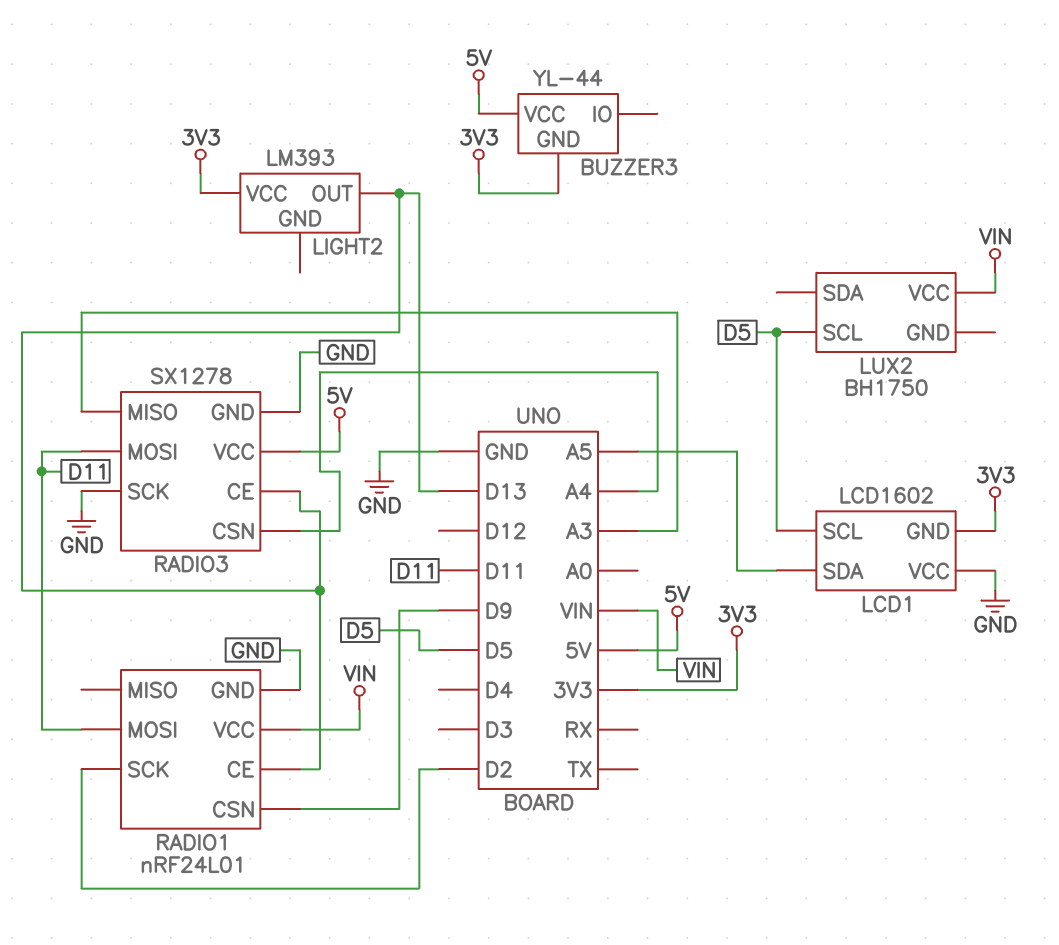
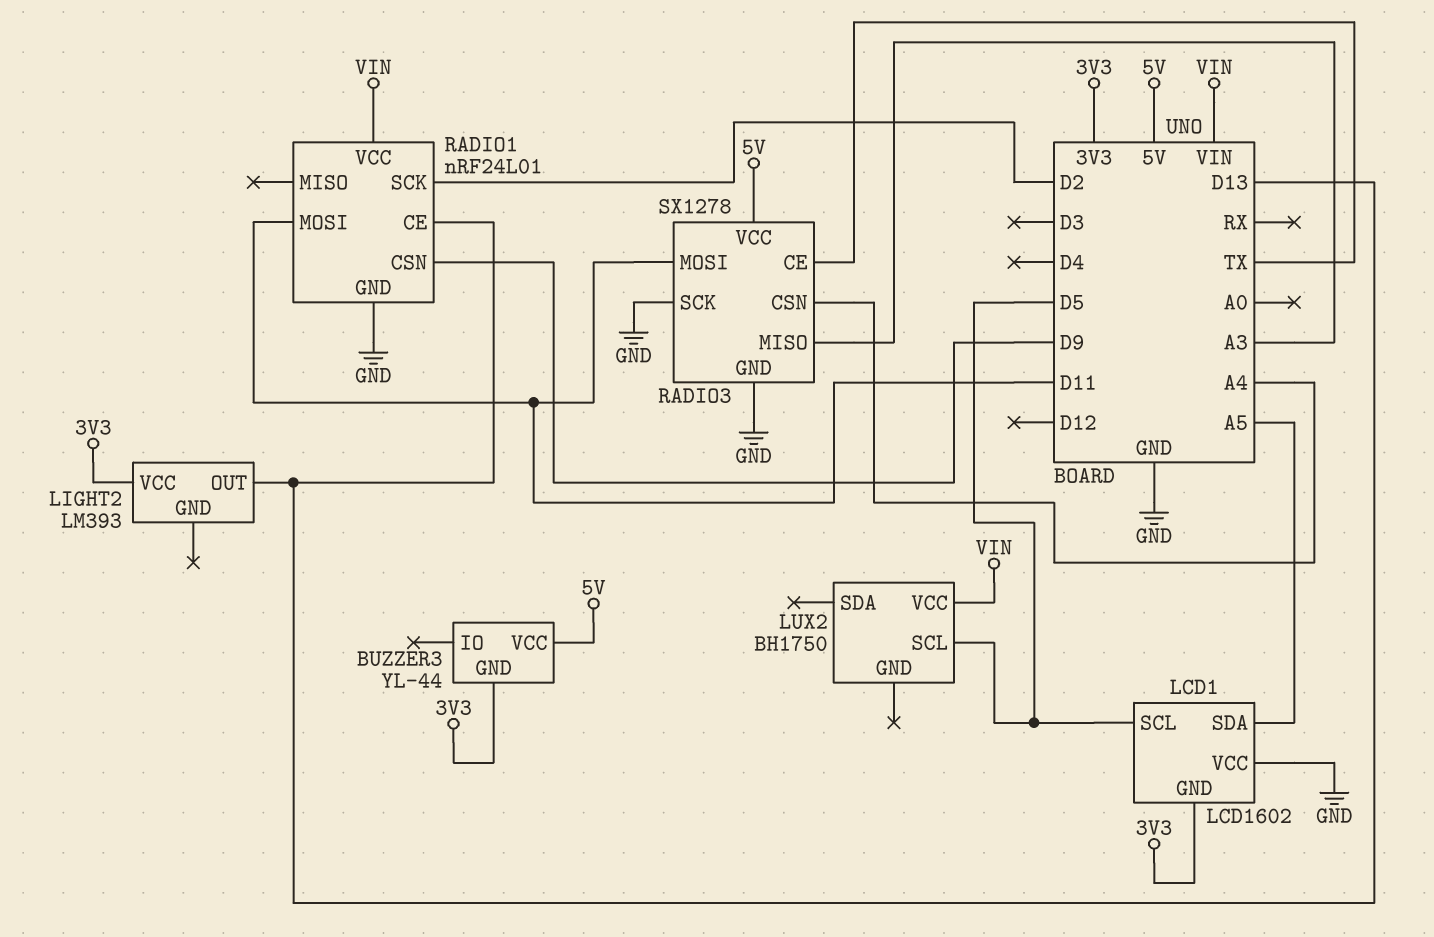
RADIO3 pin CE: D13 -> TX

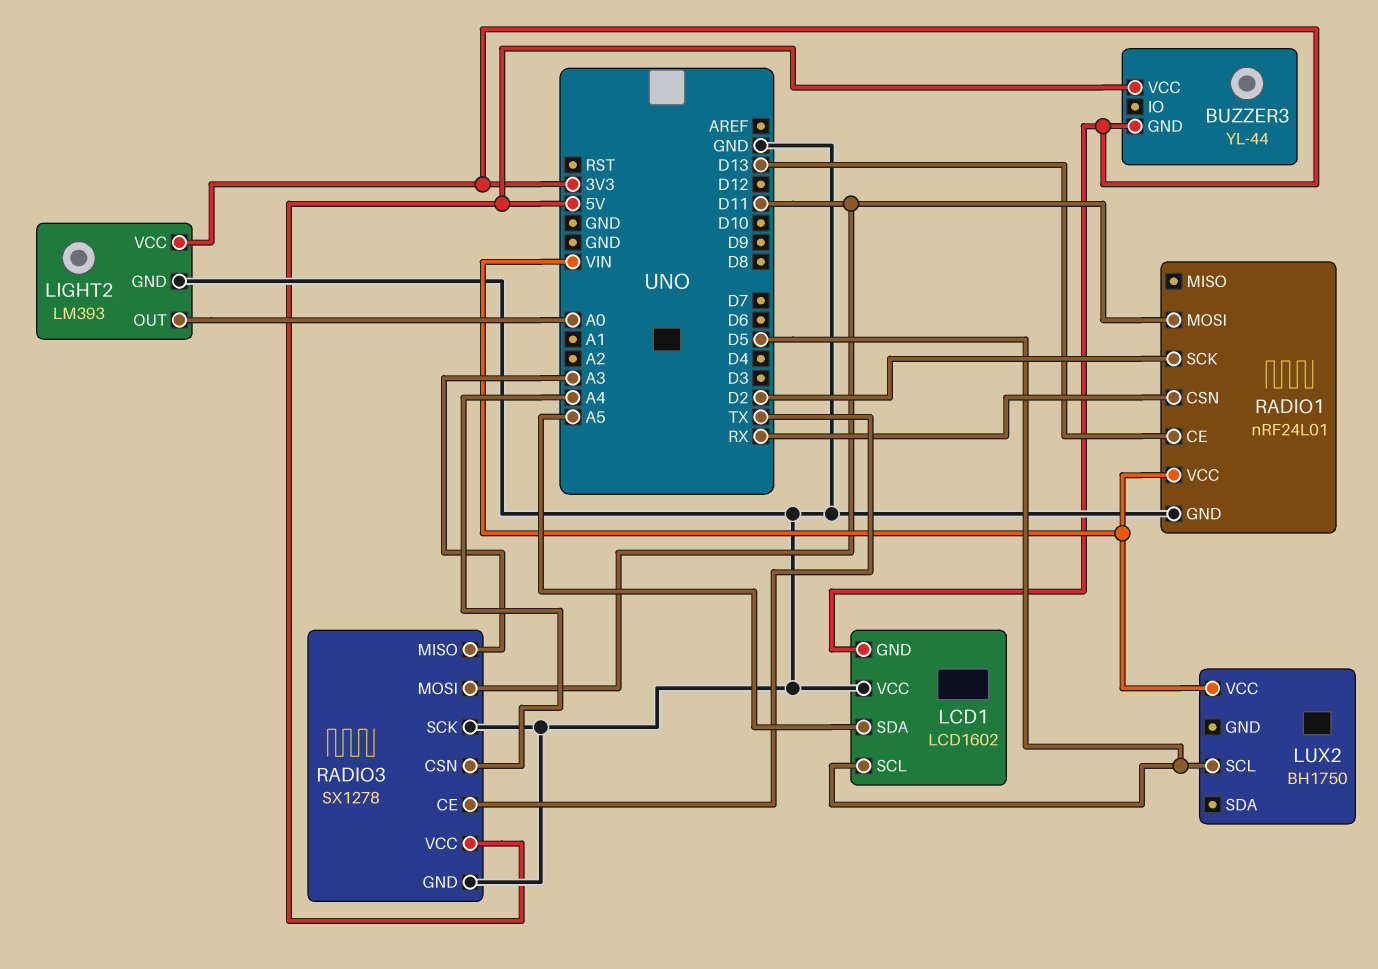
LIGHT2 pin GND: none -> GND
LIGHT2 pin OUT: D13 -> A0
RADIO1 pin CSN: D9 -> RX

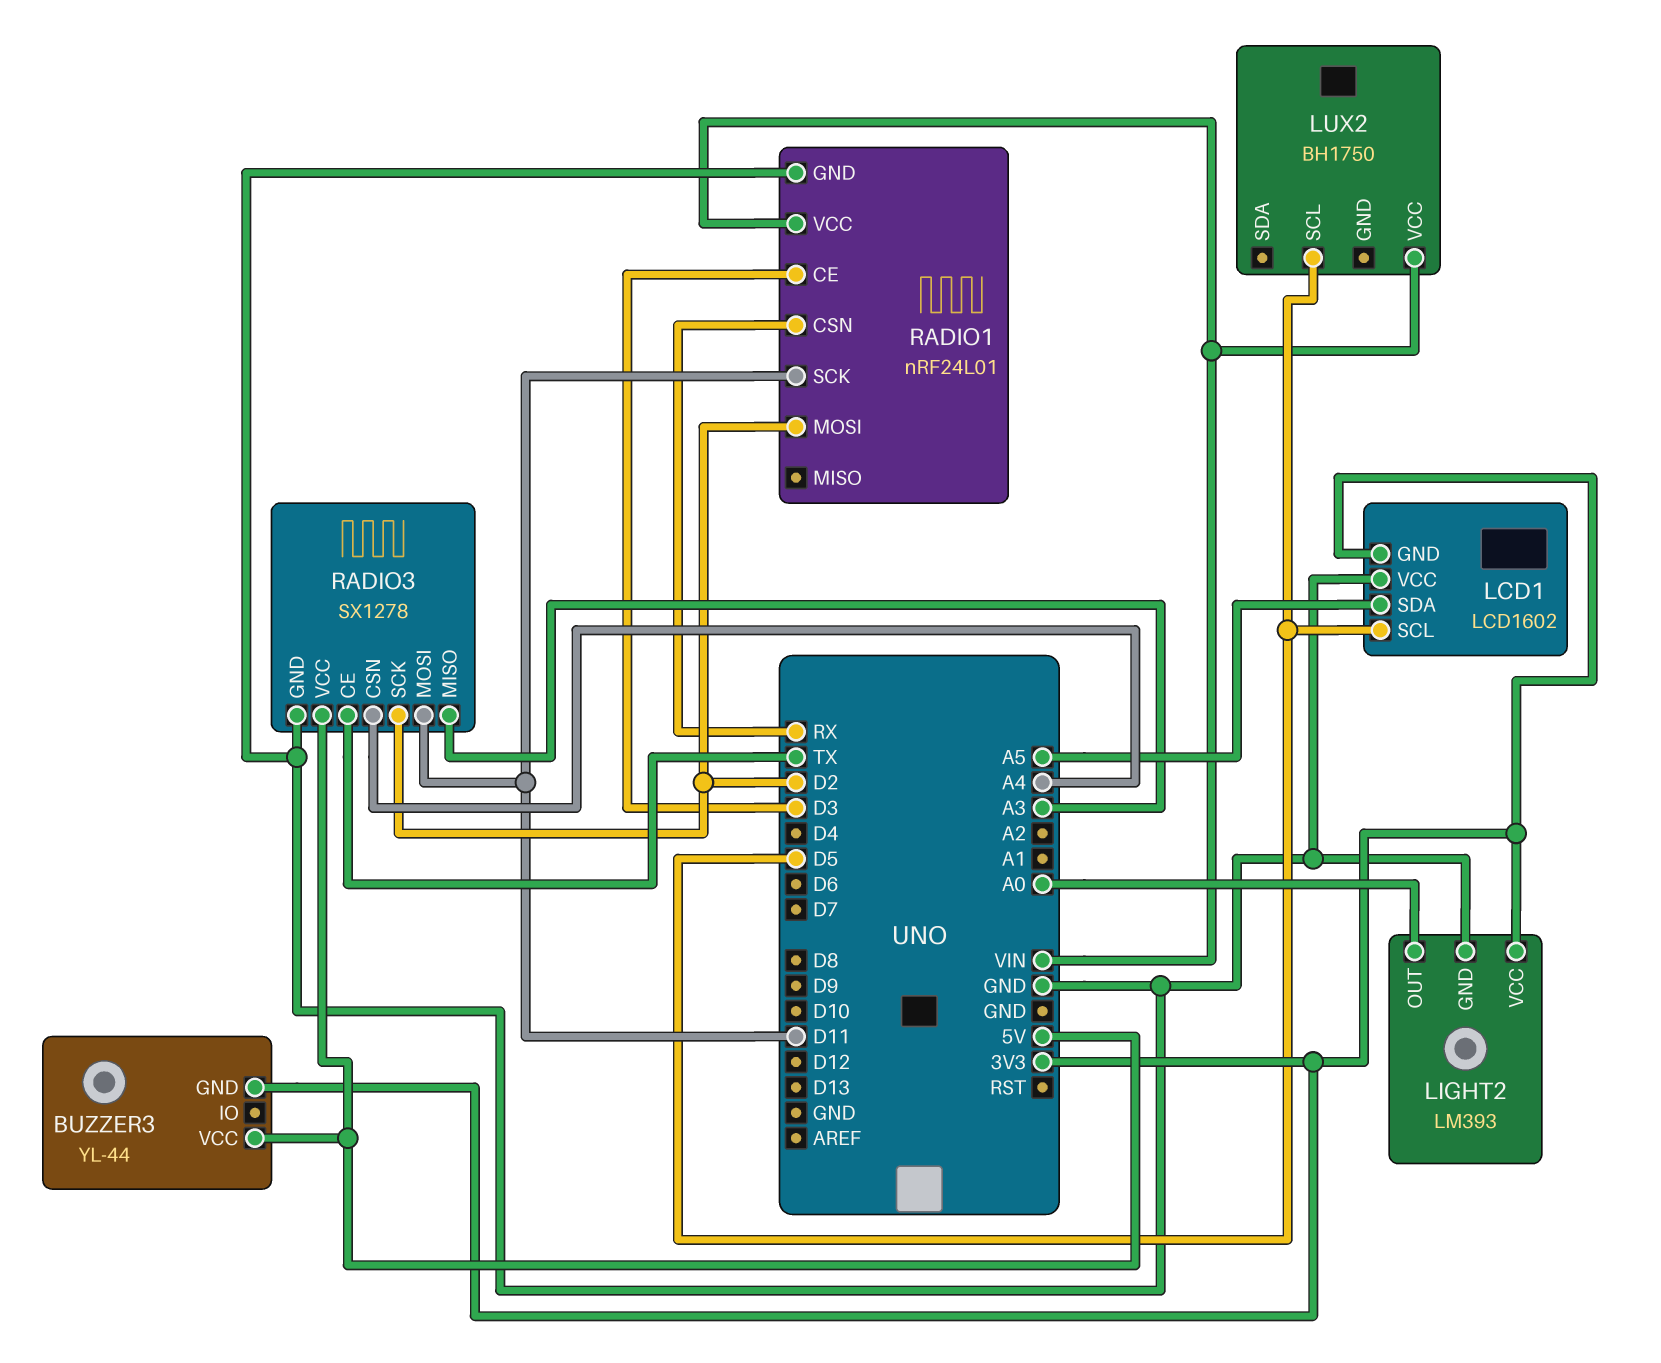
RADIO1 pin CE: D13 -> D3
RADIO1 pin MOSI: D11 -> D2
RADIO1 pin SCK: D2 -> D11
RADIO3 pin SCK: GND -> D2

